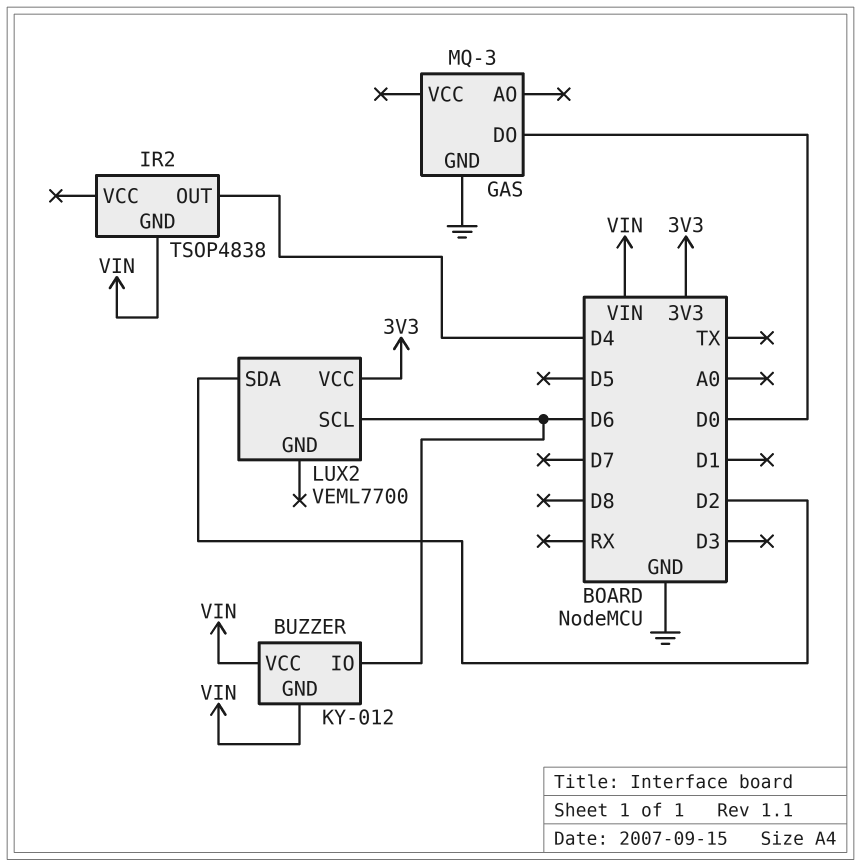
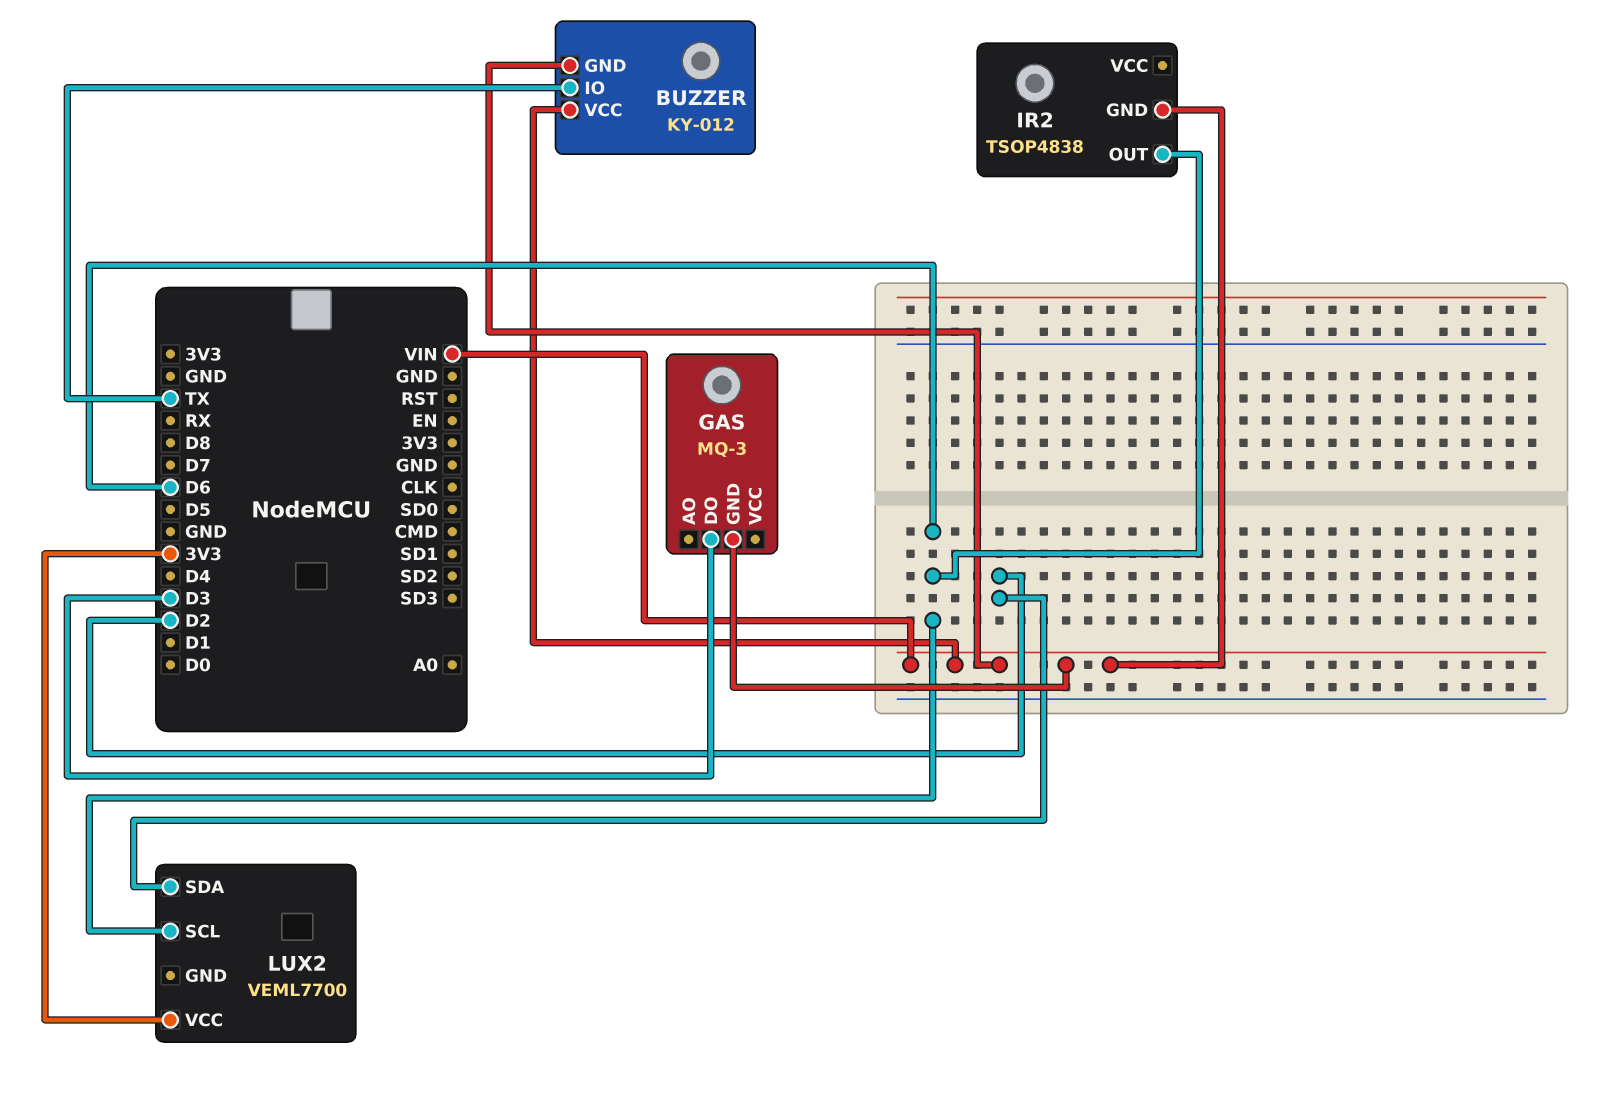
BUZZER pin IO: D6 -> TX
GAS pin DO: D0 -> D3
GAS pin GND: GND -> VIN
IR2 pin OUT: D4 -> D6

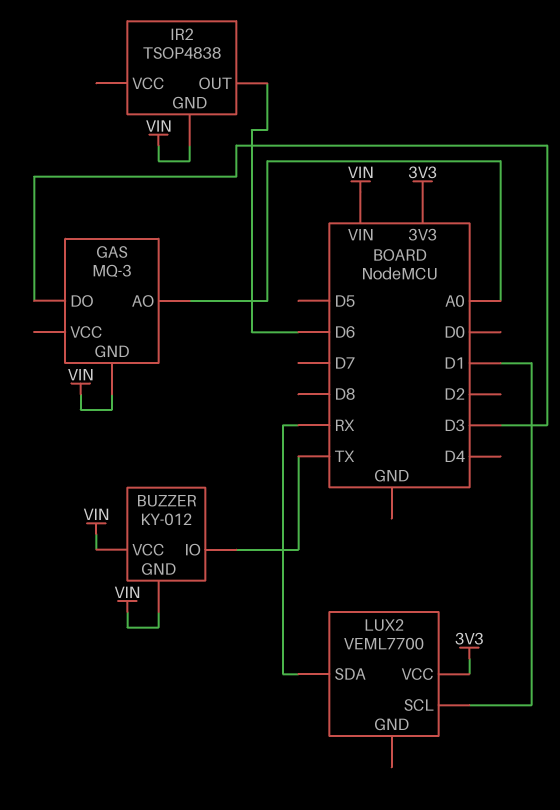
GAS pin AO: none -> A0
LUX2 pin SCL: D6 -> D1
LUX2 pin SDA: D2 -> RX

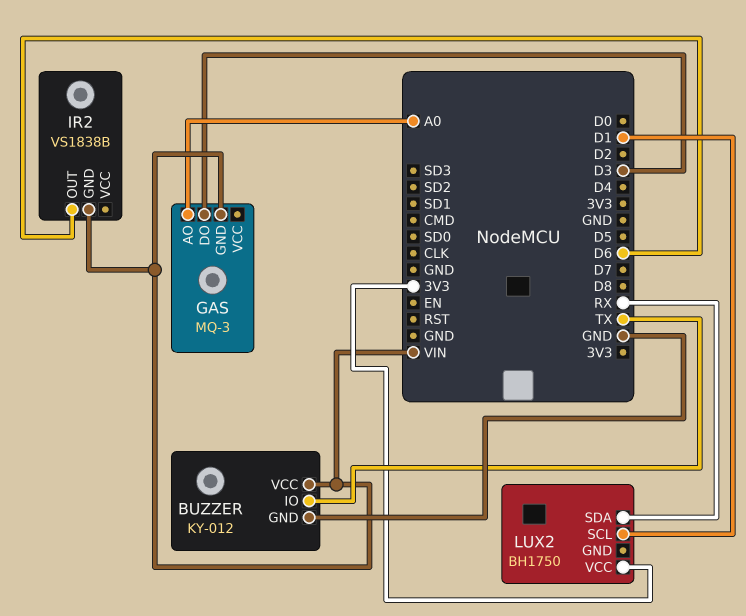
BUZZER pin GND: VIN -> GND
IR2: TSOP4838 -> VS1838B
LUX2: VEML7700 -> BH1750

